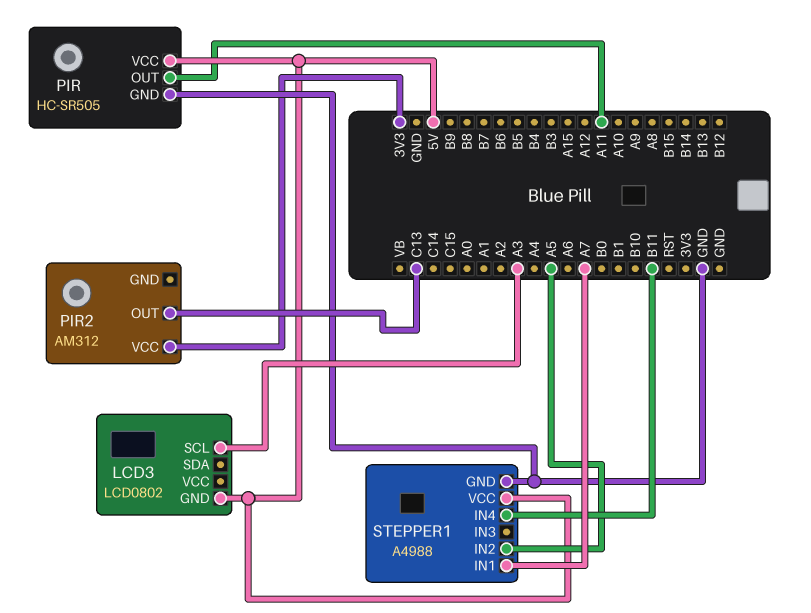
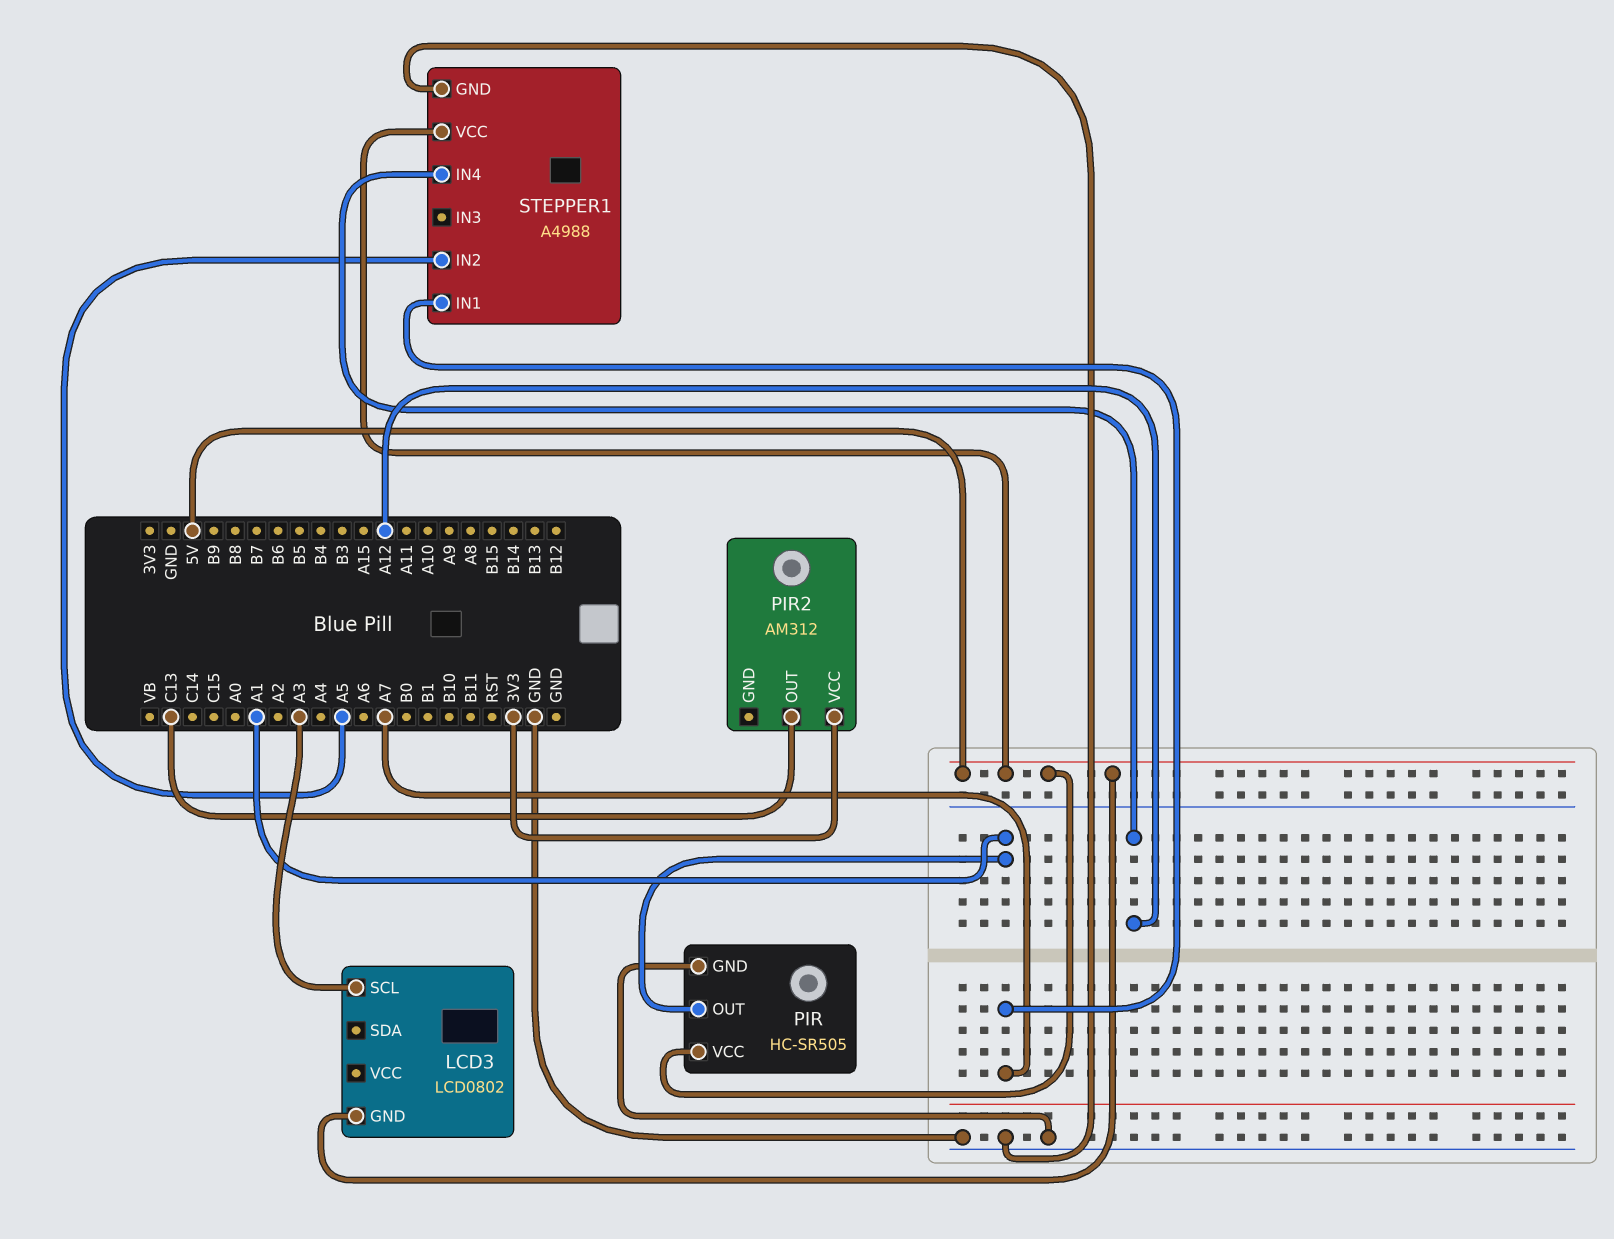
PIR pin OUT: A11 -> A1
STEPPER1 pin IN4: B11 -> A12

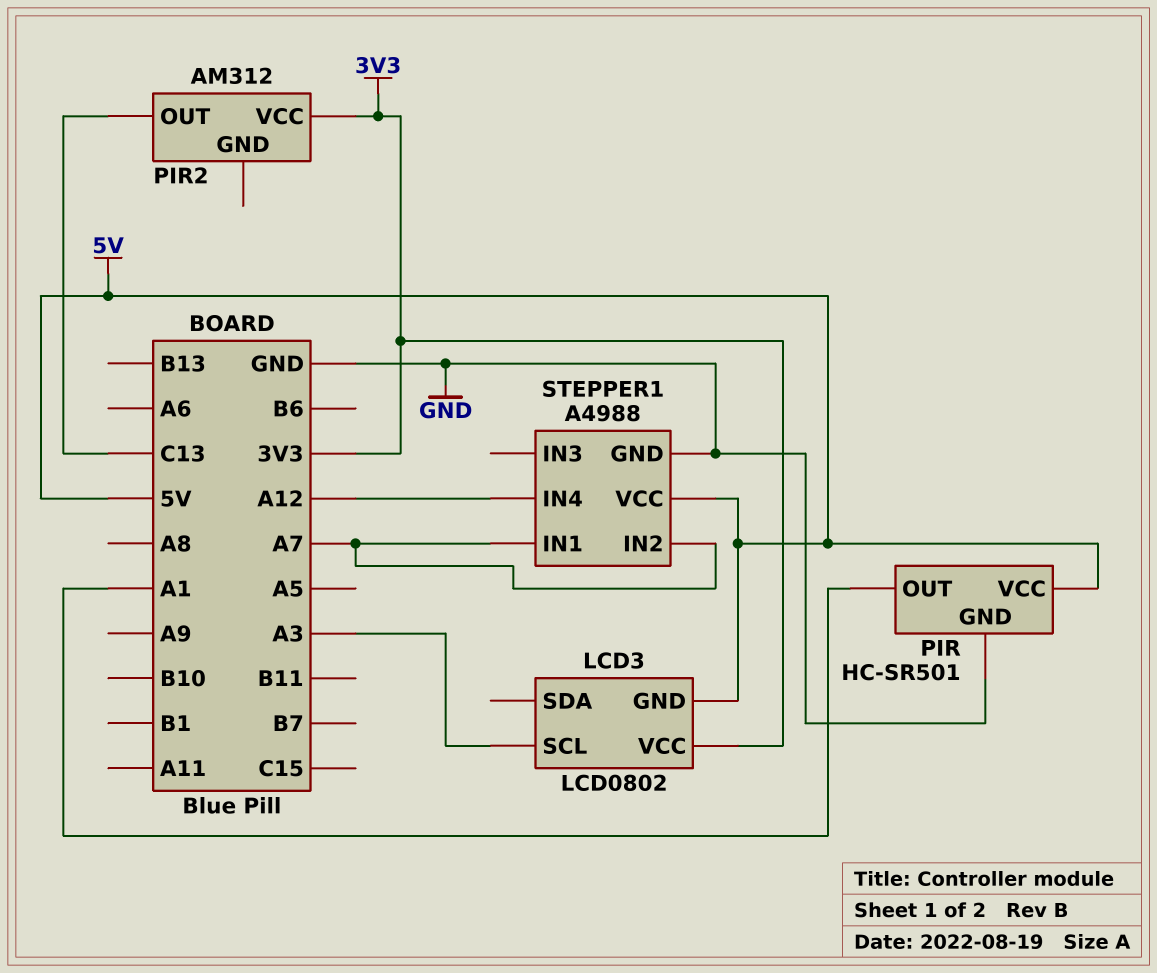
LCD3 pin VCC: none -> 3V3
PIR: HC-SR505 -> HC-SR501
STEPPER1 pin IN2: A5 -> A7

